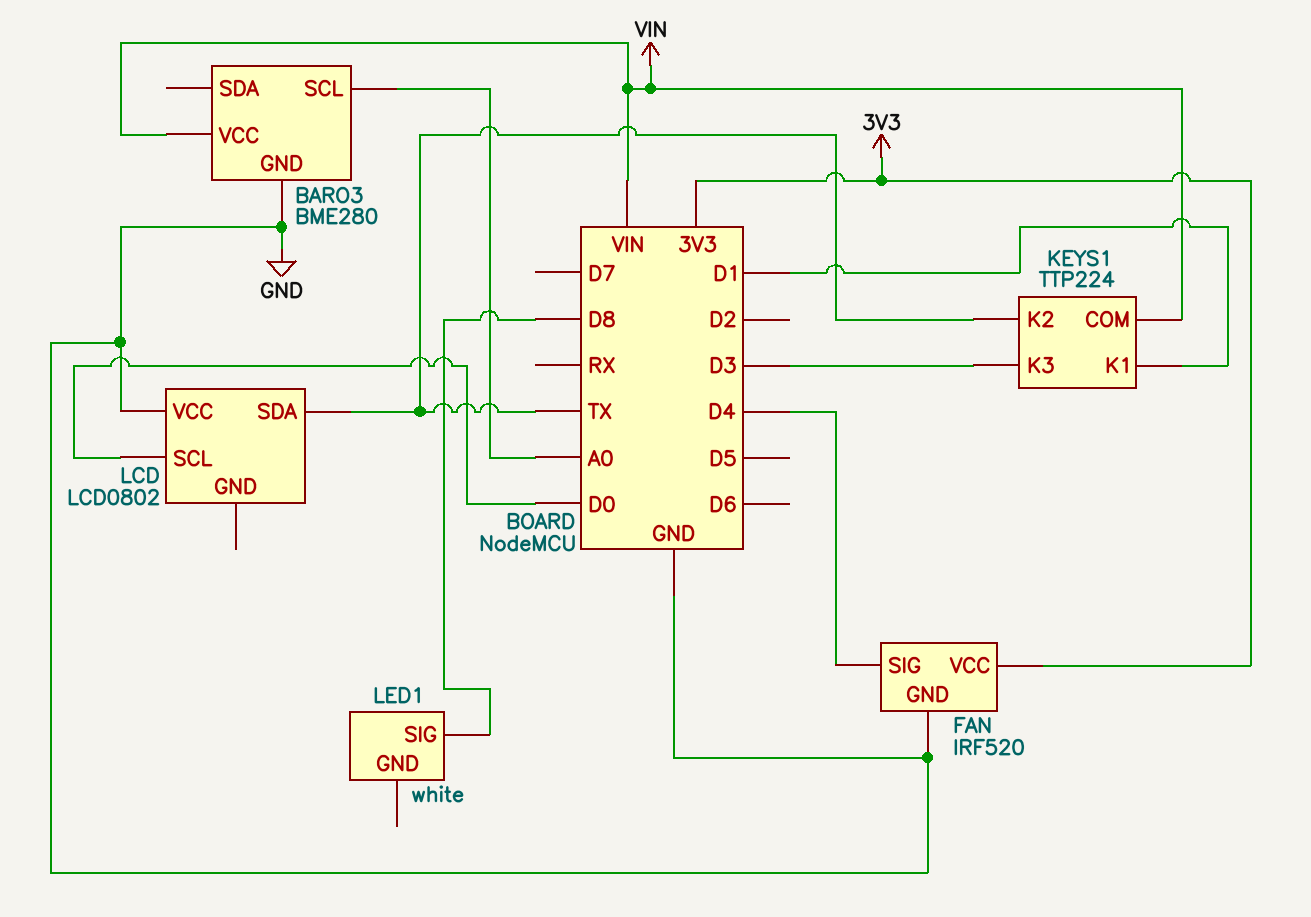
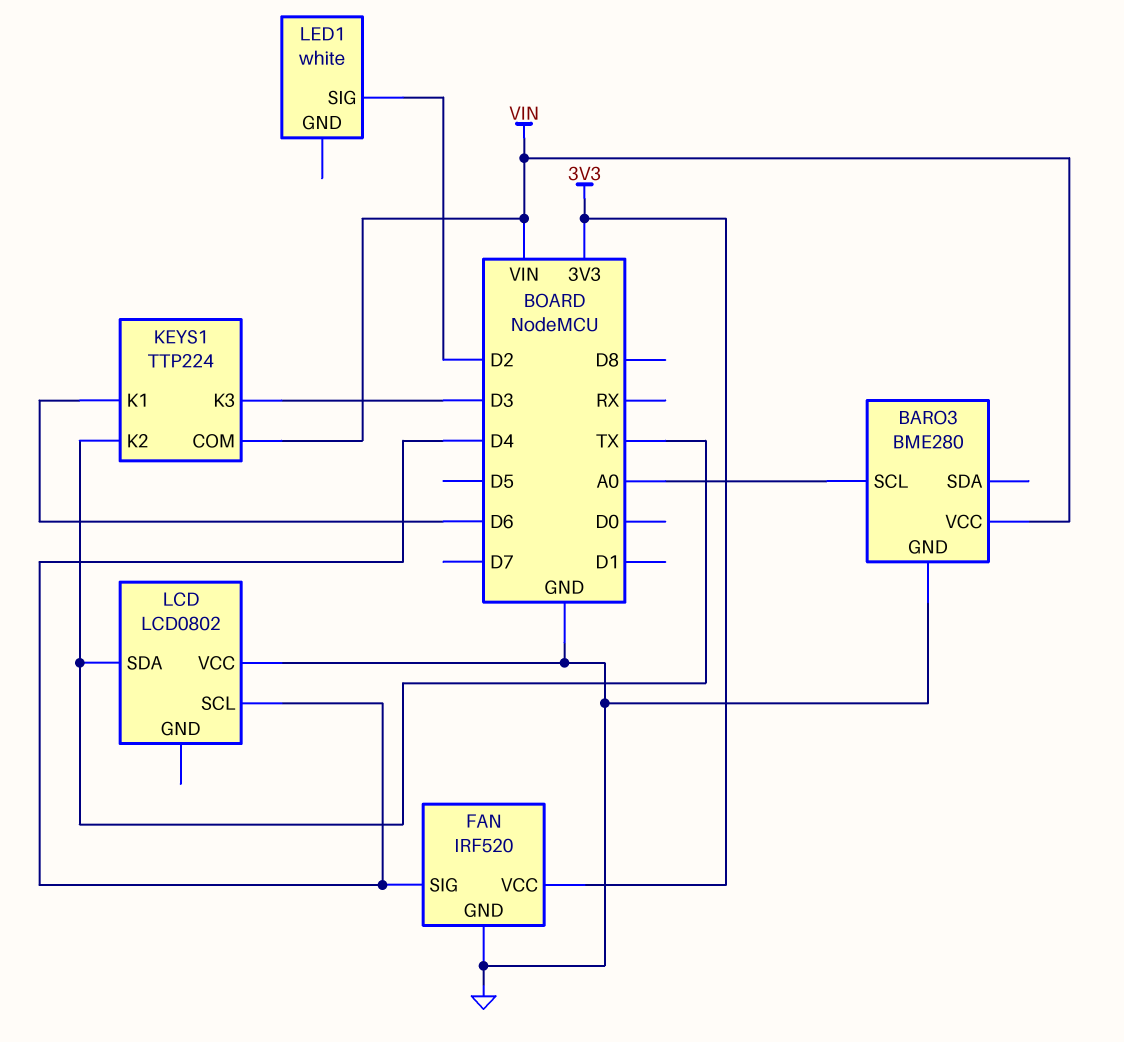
KEYS1 pin K1: D1 -> D6
LCD pin SCL: D0 -> D4
LED1 pin SIG: D8 -> D2

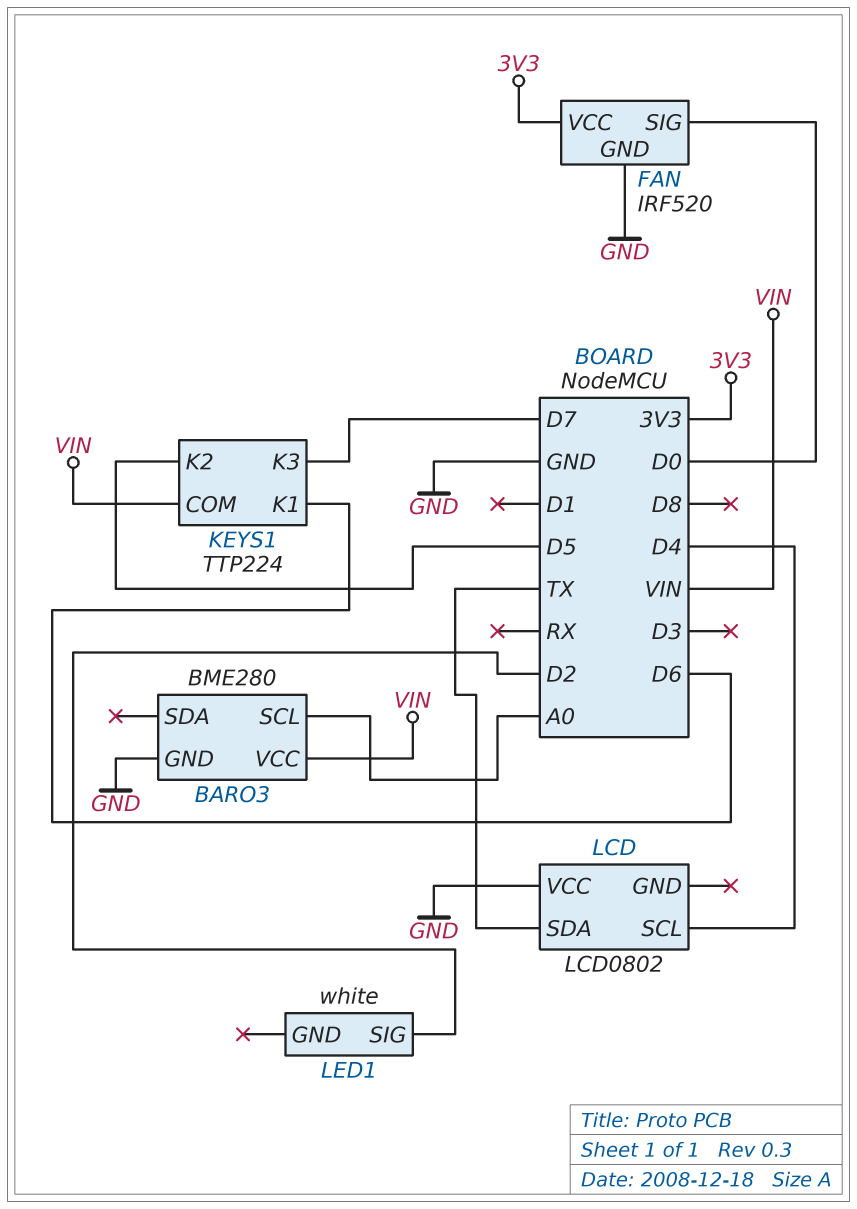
FAN pin SIG: D4 -> D0
KEYS1 pin K2: TX -> D5
KEYS1 pin K3: D3 -> D7

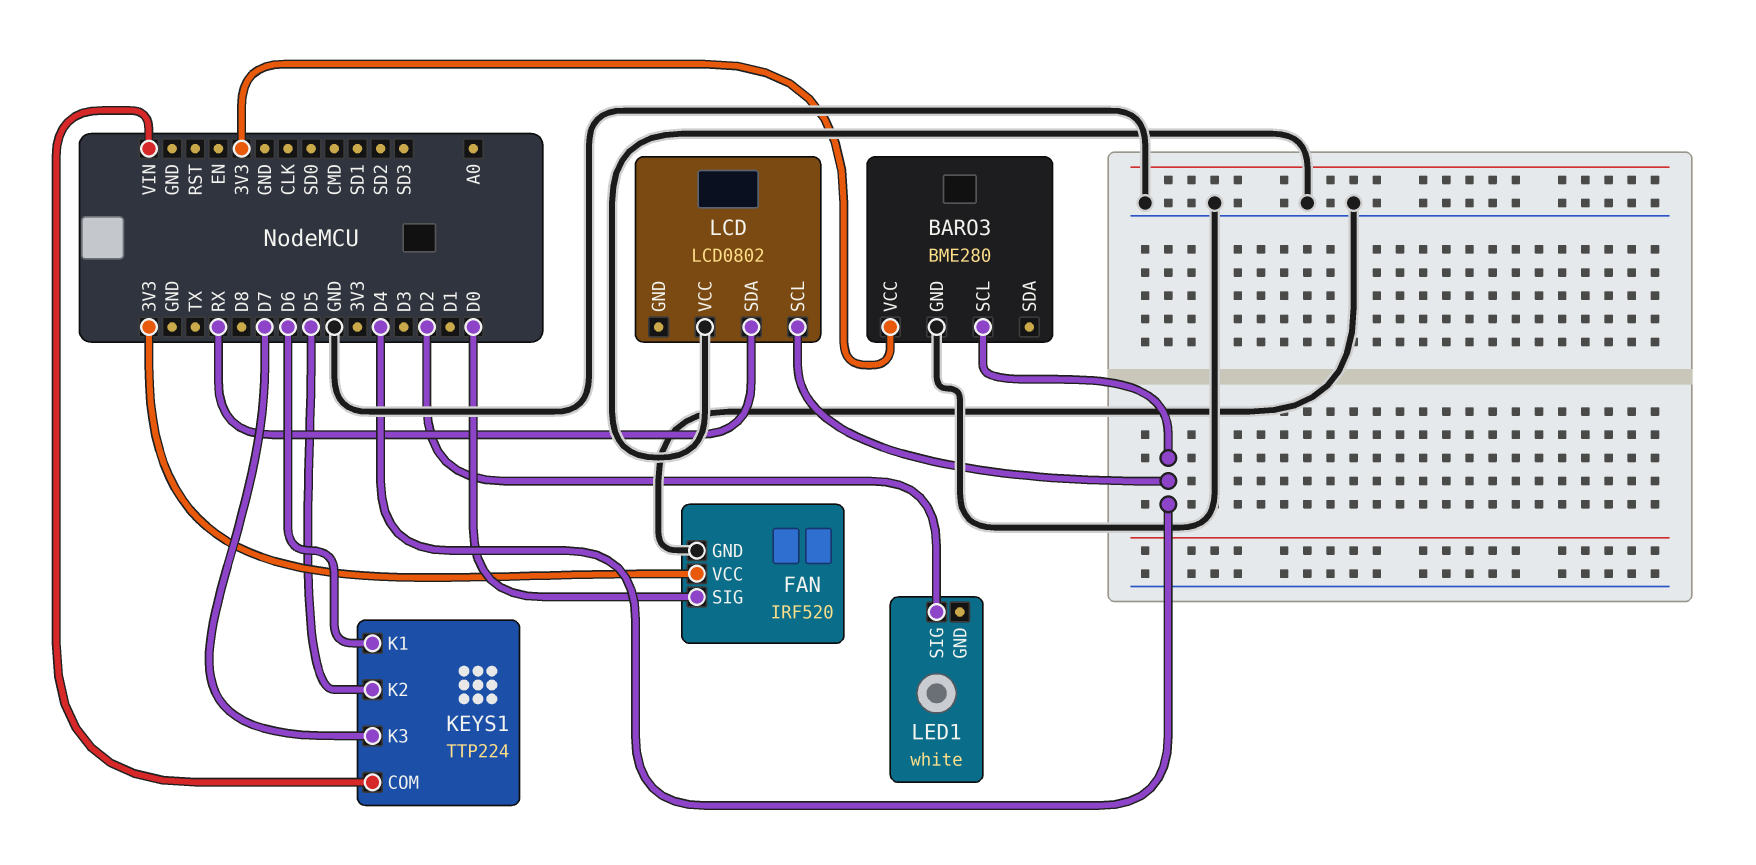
BARO3 pin SCL: A0 -> D4
BARO3 pin VCC: VIN -> 3V3
LCD pin SDA: TX -> RX

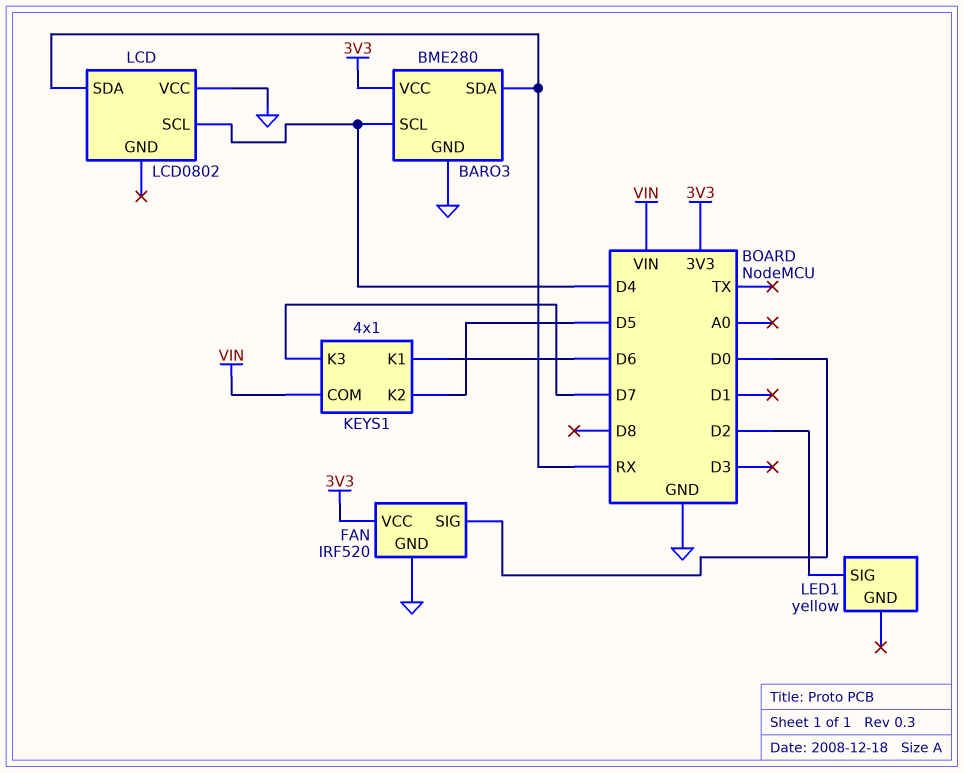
BARO3 pin SDA: none -> RX
KEYS1: TTP224 -> 4x1
LED1: white -> yellow

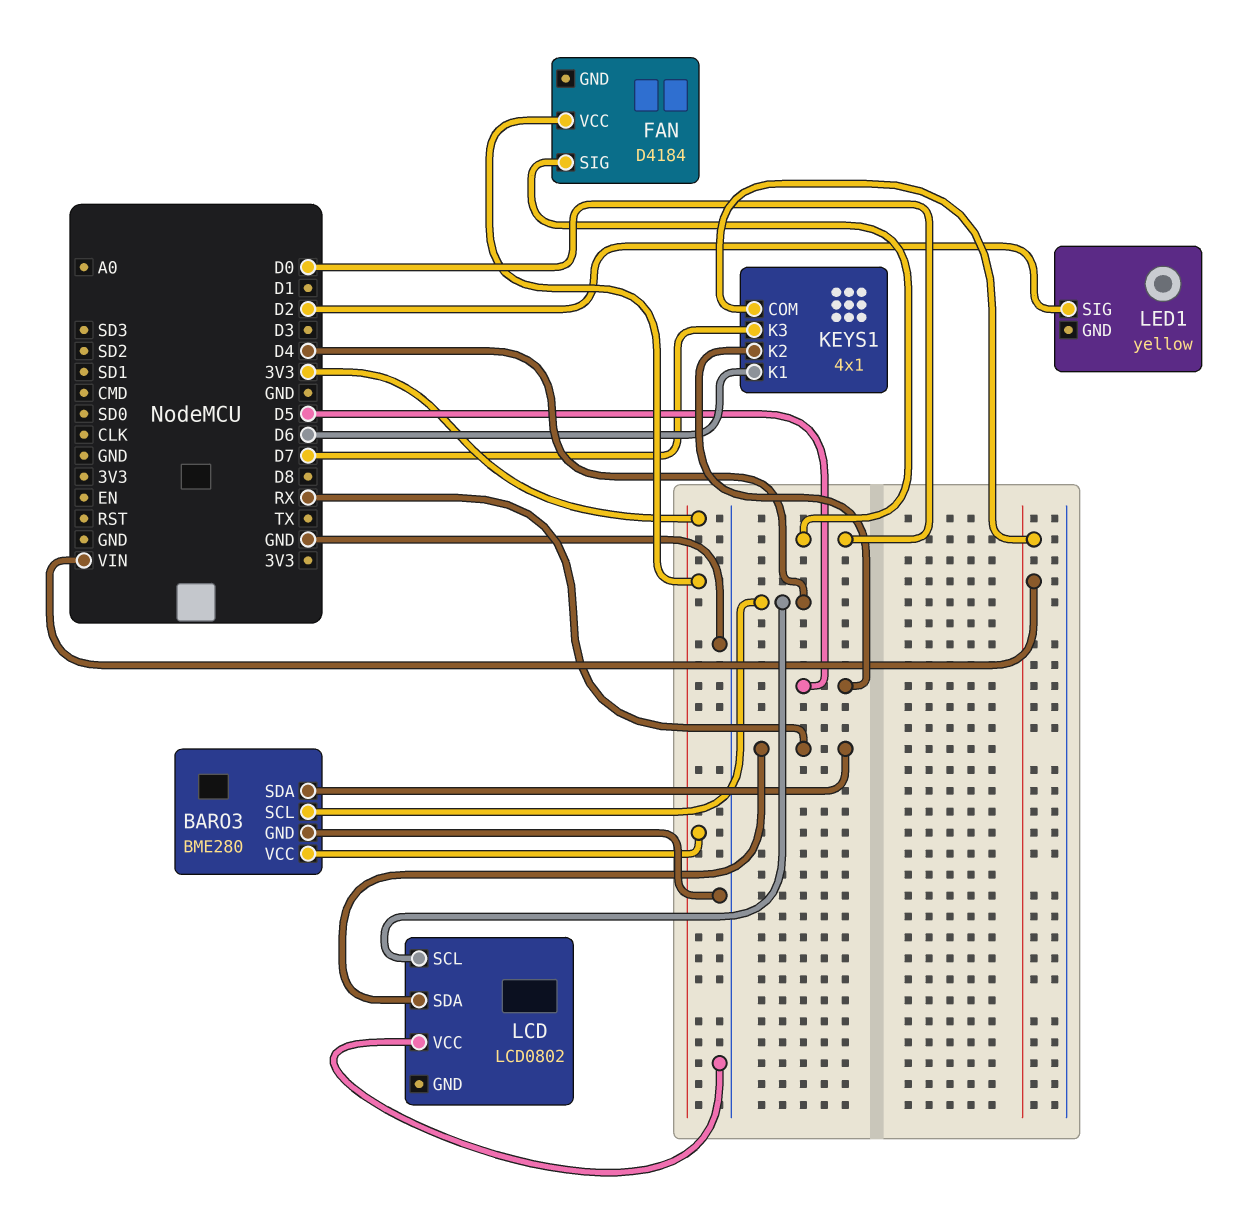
FAN: IRF520 -> D4184
FAN pin GND: GND -> none

